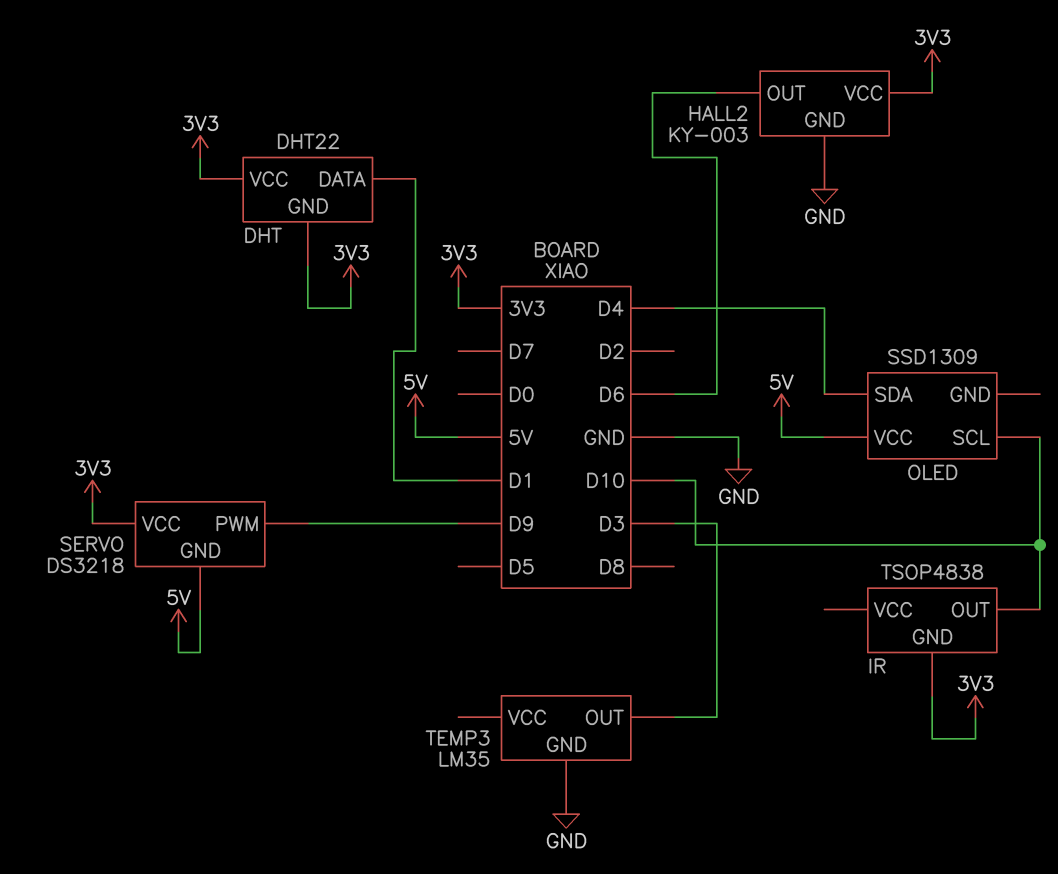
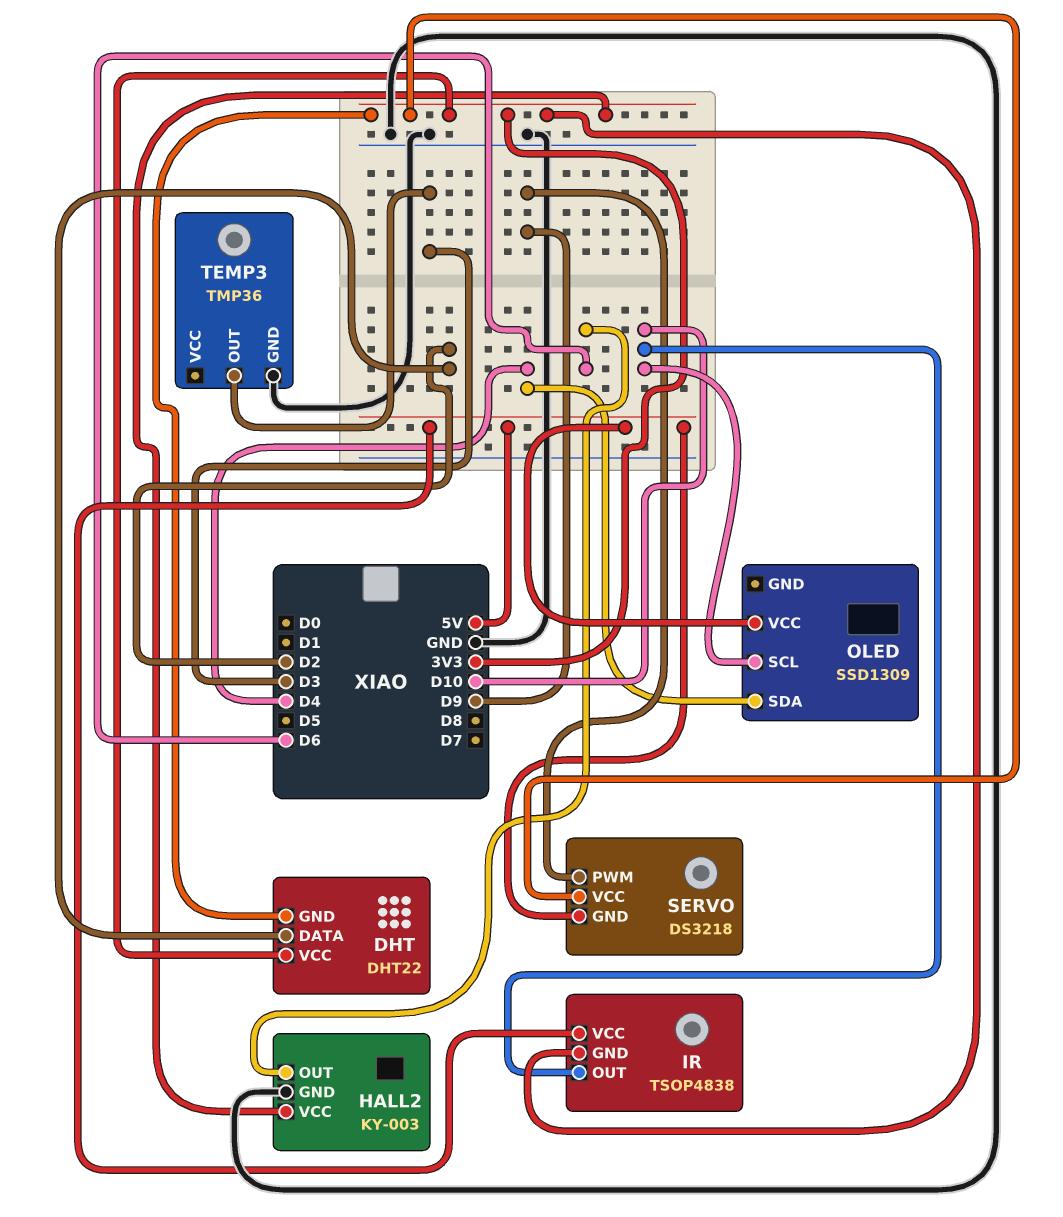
DHT pin DATA: D1 -> D2
IR pin VCC: none -> 5V
TEMP3: LM35 -> TMP36

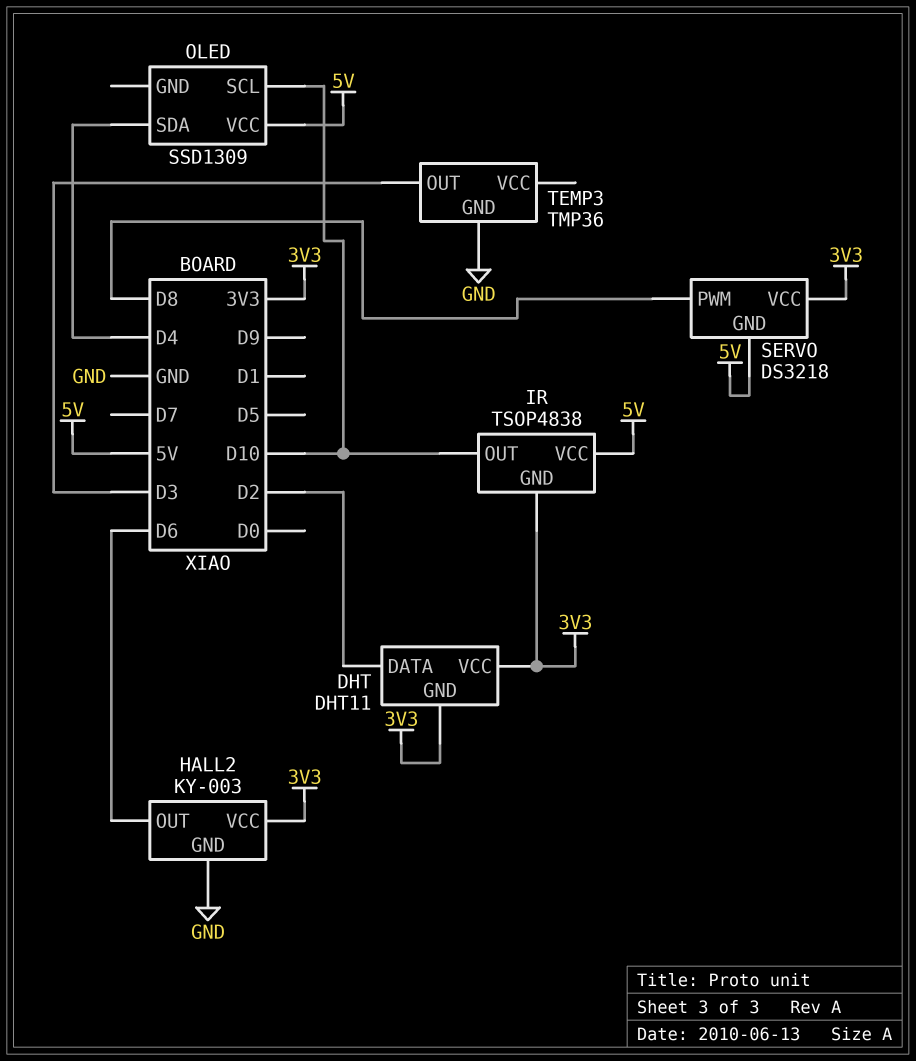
DHT: DHT22 -> DHT11
SERVO pin PWM: D9 -> D8

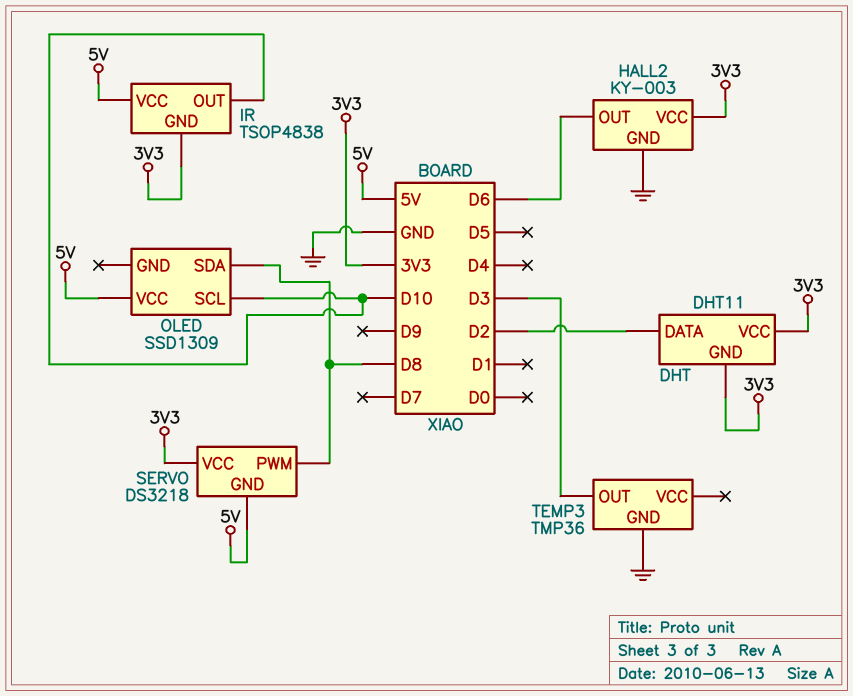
OLED pin SDA: D4 -> D8

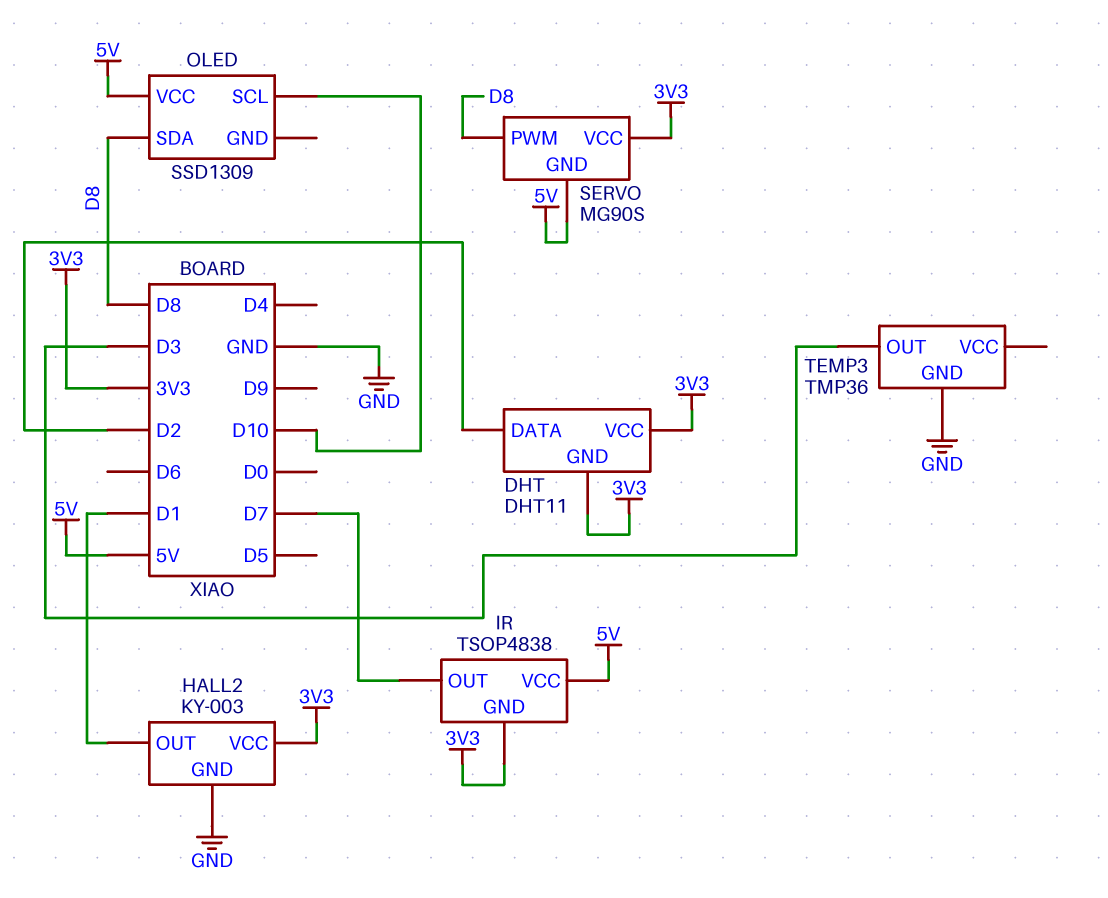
HALL2 pin OUT: D6 -> D1
IR pin OUT: D10 -> D7
SERVO: DS3218 -> MG90S

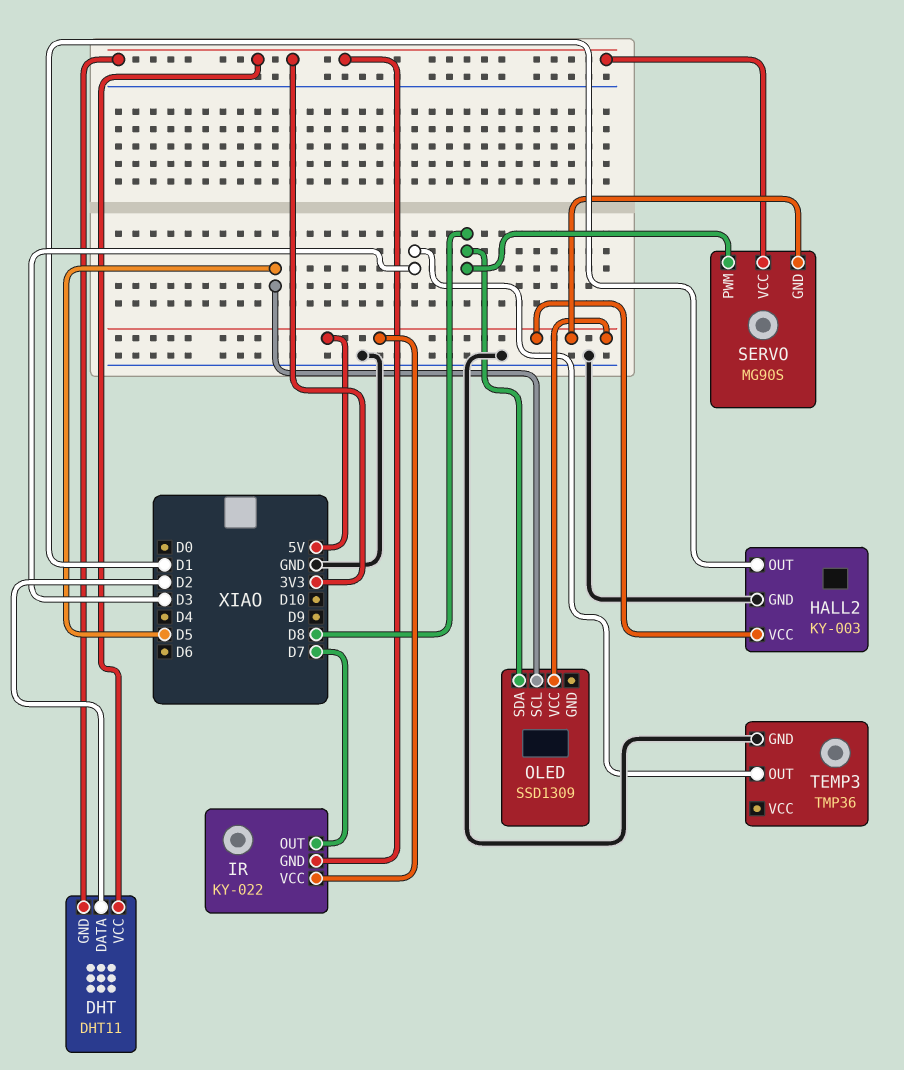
HALL2 pin VCC: 3V3 -> 5V
IR: TSOP4838 -> KY-022
OLED pin SCL: D10 -> D5

